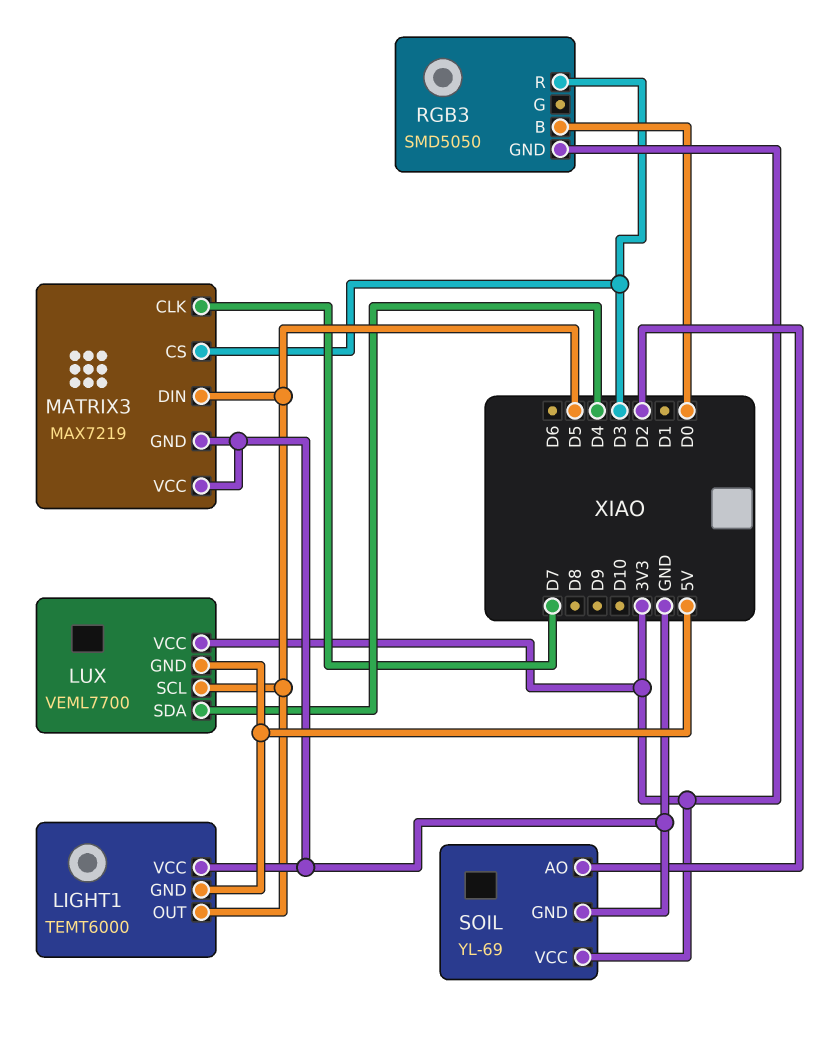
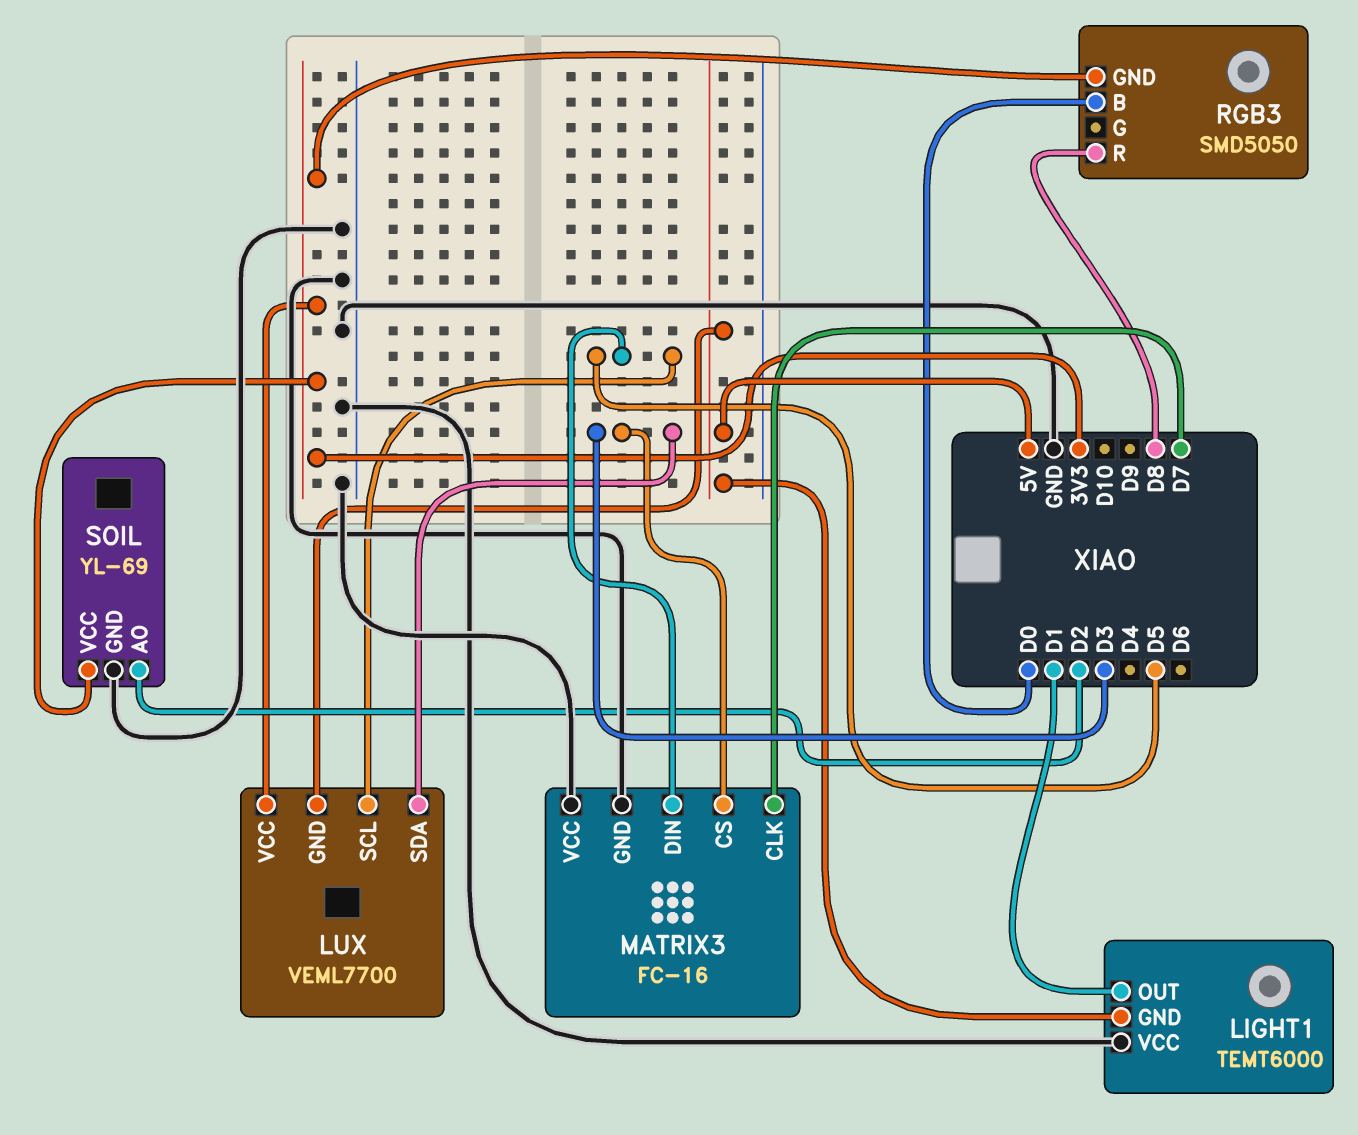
LIGHT1 pin OUT: D5 -> D1
LUX pin SDA: D4 -> D3
MATRIX3: MAX7219 -> FC-16
RGB3 pin R: D3 -> D8

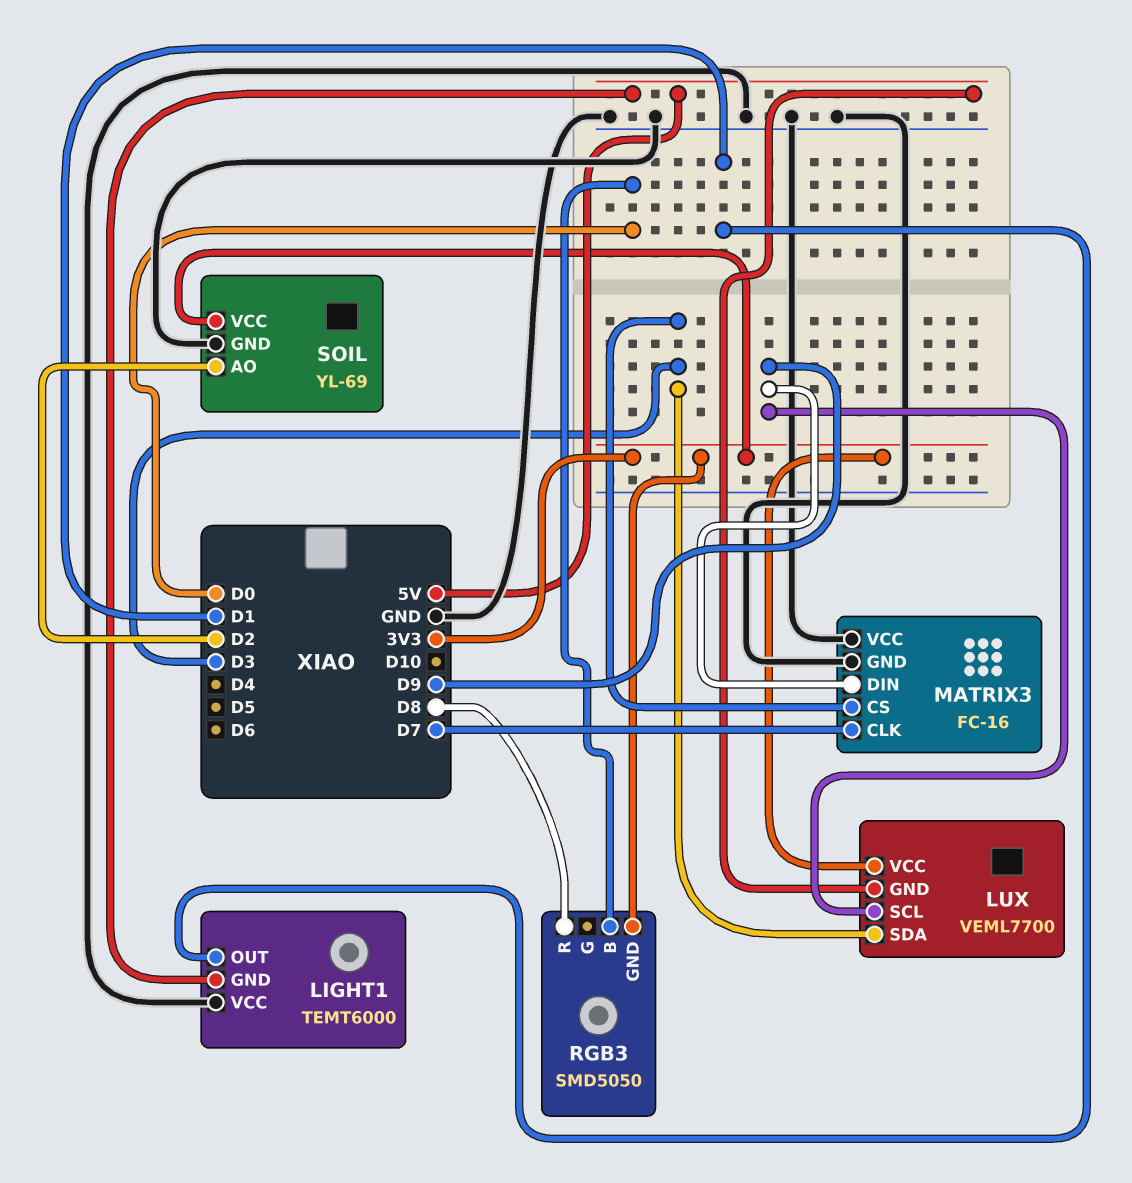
LUX pin SCL: D5 -> D9
MATRIX3 pin DIN: D5 -> D9

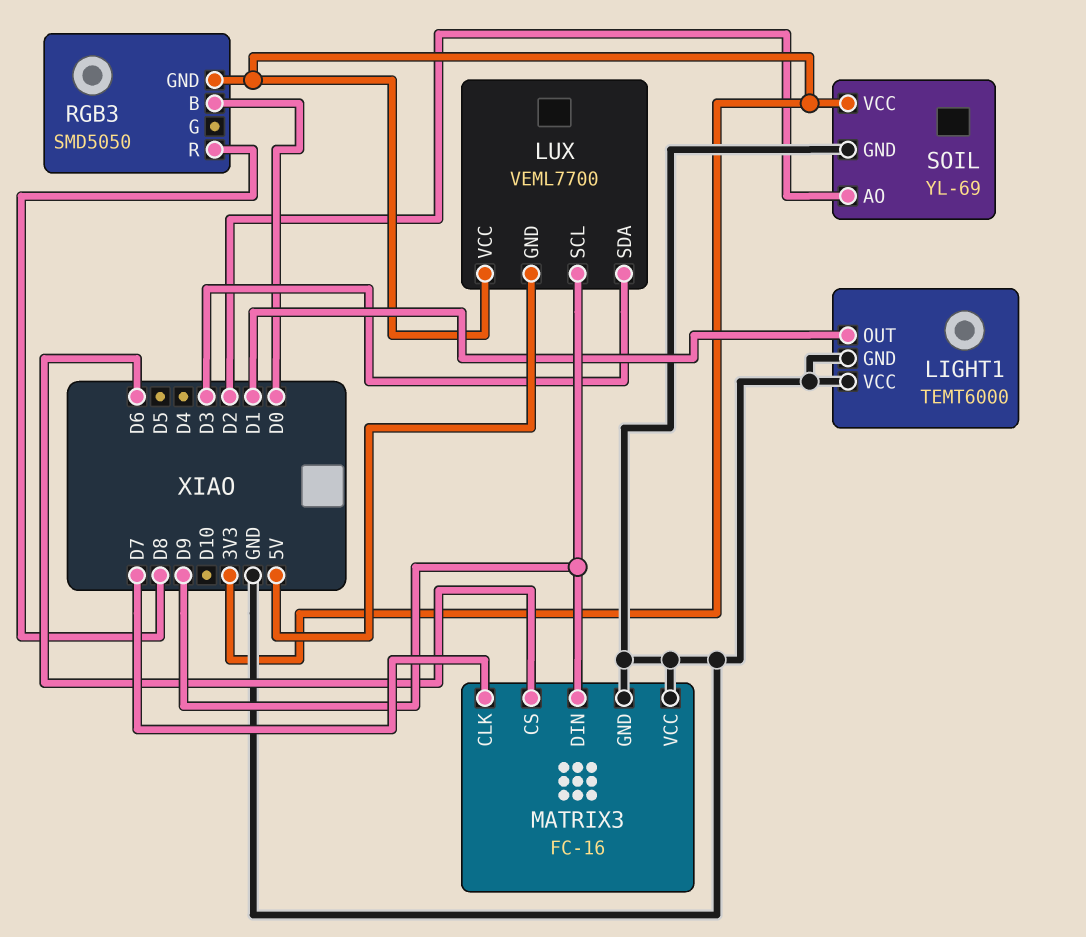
LIGHT1 pin GND: 5V -> GND
MATRIX3 pin CS: D3 -> D6

